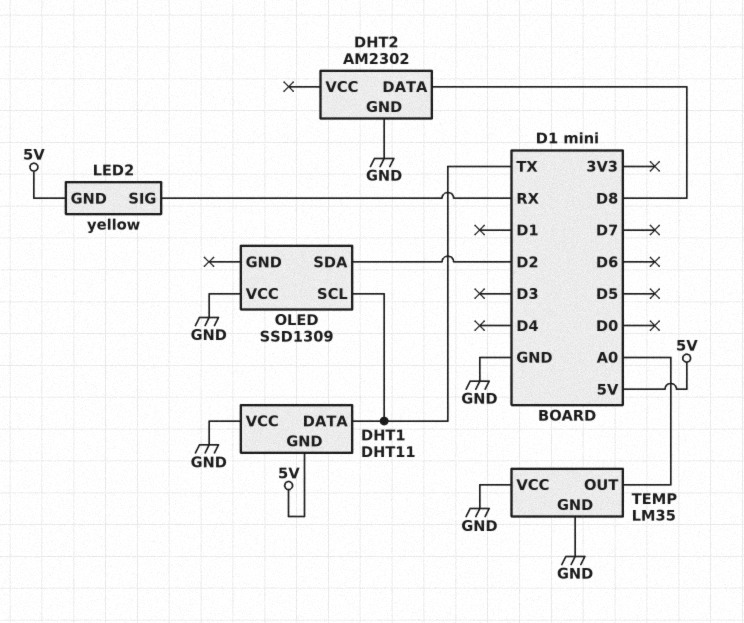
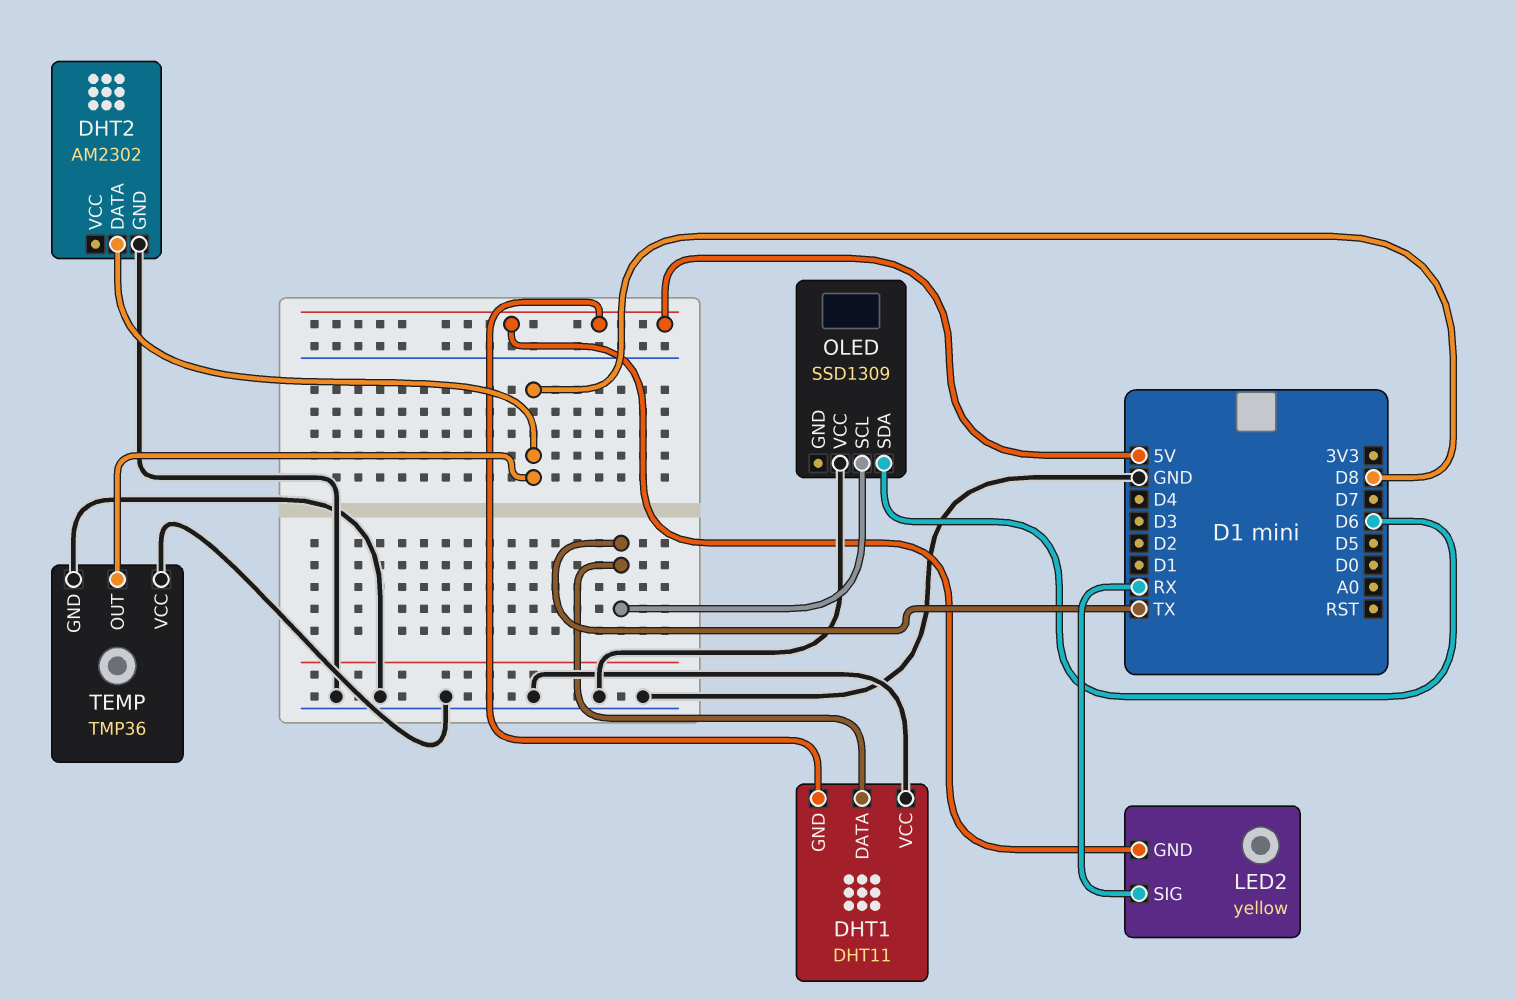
OLED pin SDA: D2 -> D6
TEMP: LM35 -> TMP36
TEMP pin OUT: A0 -> D8

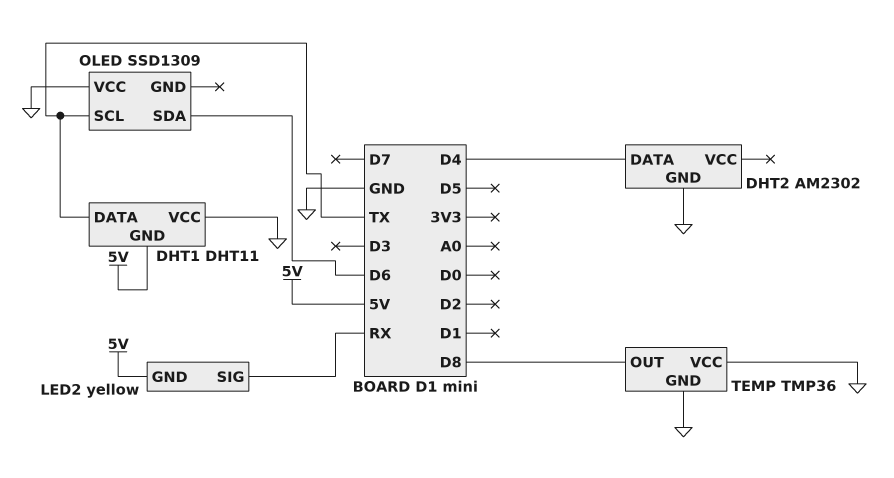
DHT2 pin DATA: D8 -> D4

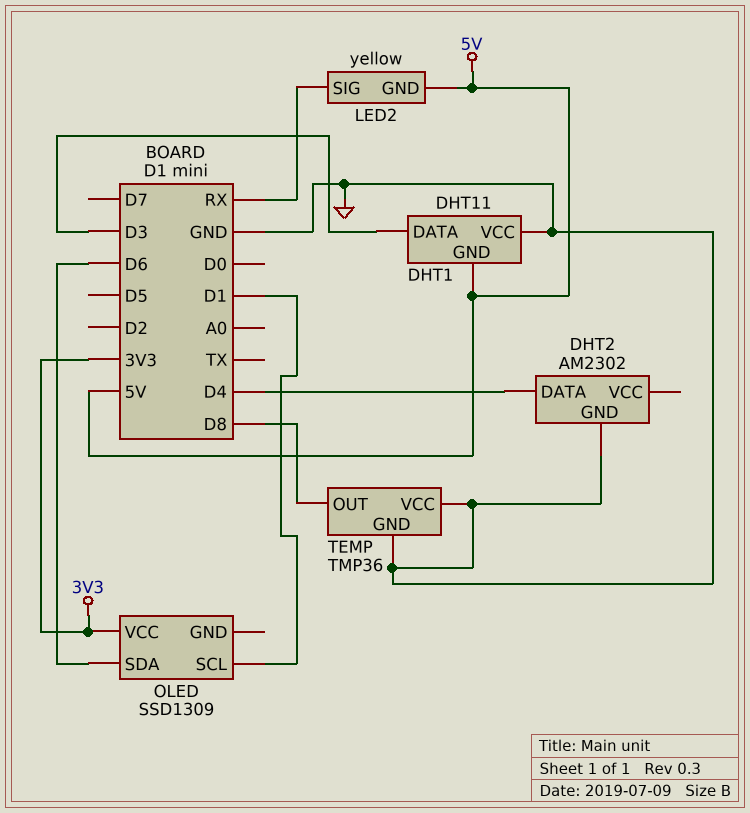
DHT1 pin DATA: TX -> D3
OLED pin SCL: TX -> D1
OLED pin VCC: GND -> 3V3

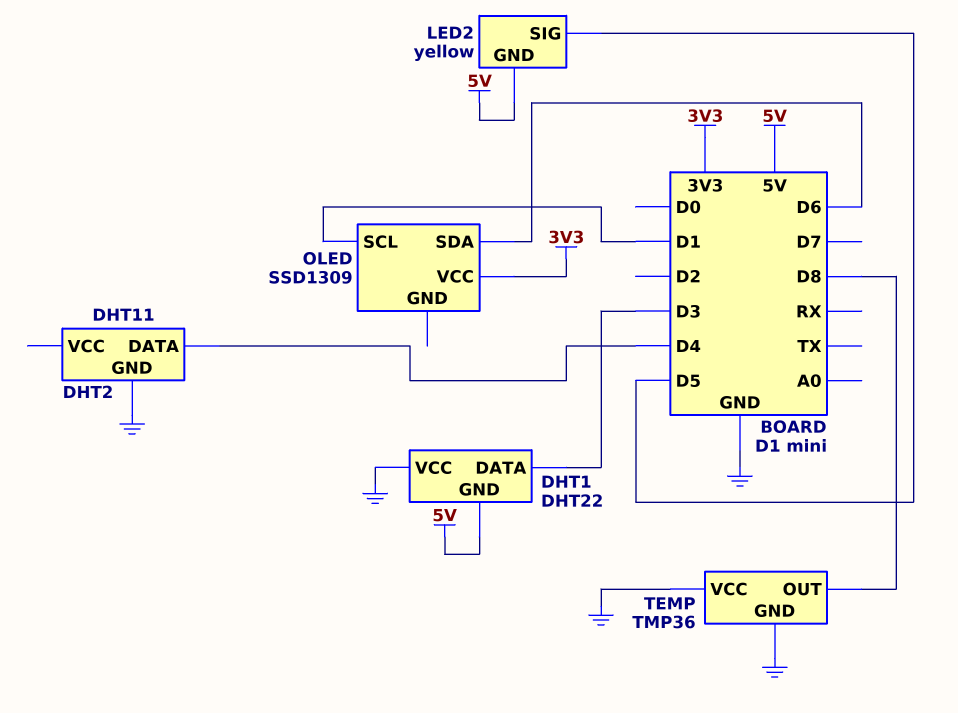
DHT1: DHT11 -> DHT22
DHT2: AM2302 -> DHT11
LED2 pin SIG: RX -> D5

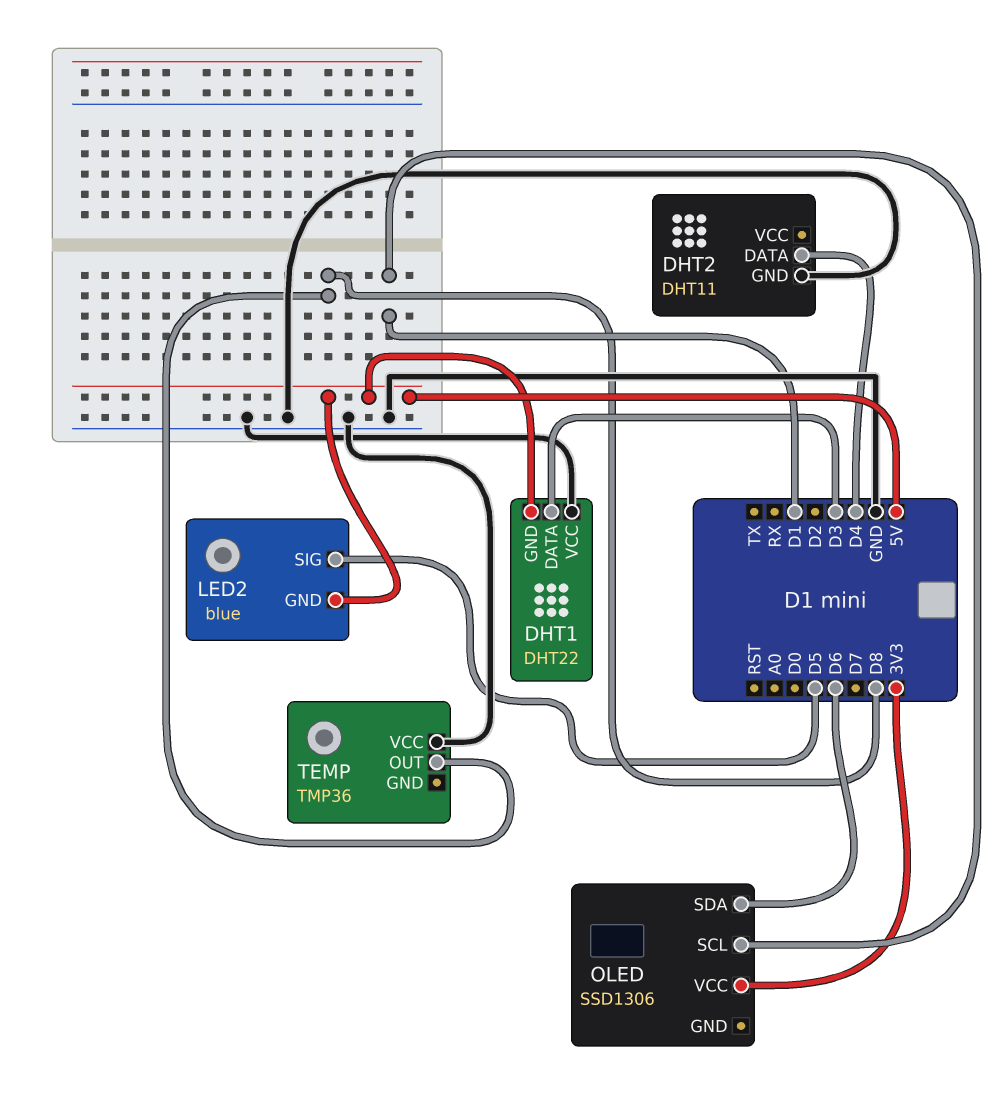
LED2: yellow -> blue
OLED: SSD1309 -> SSD1306
TEMP pin GND: GND -> none

